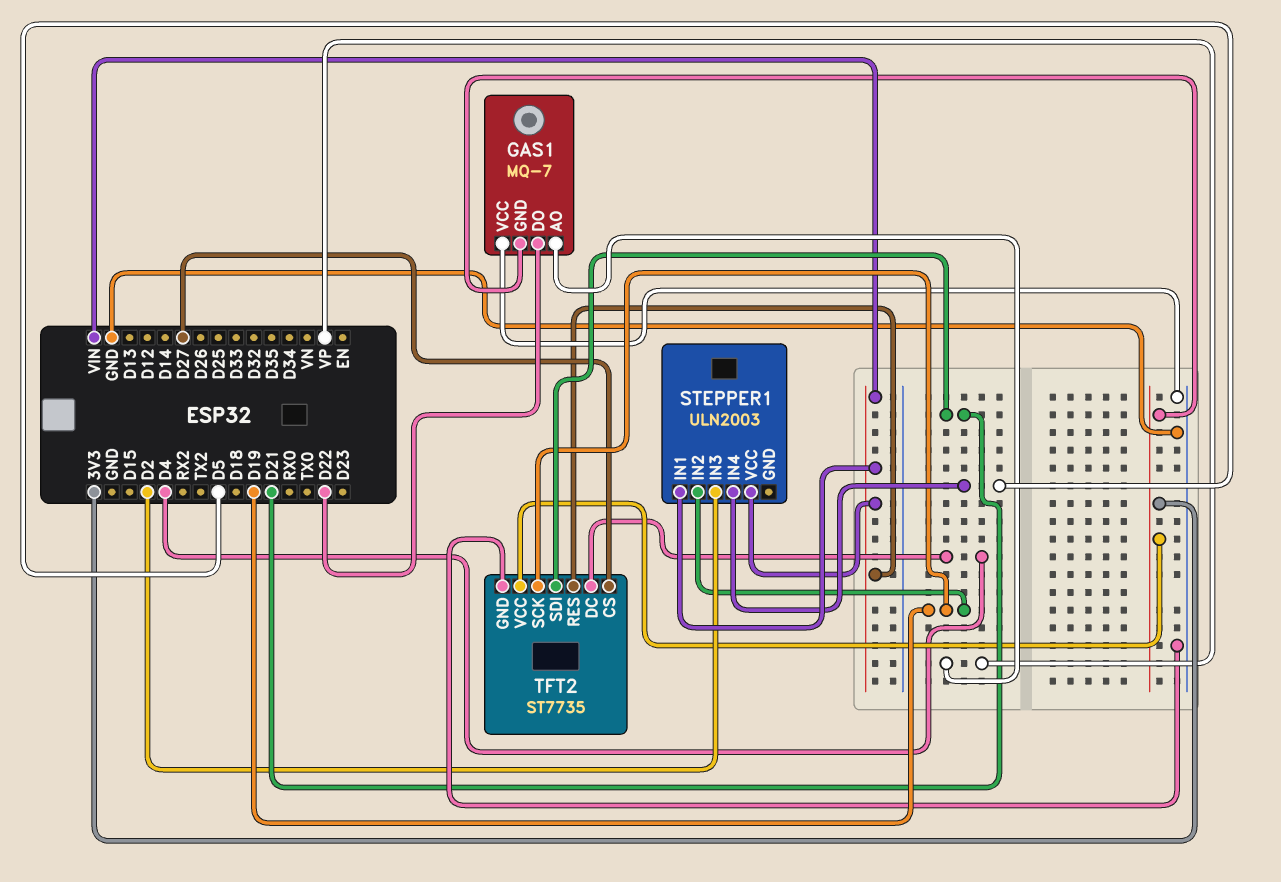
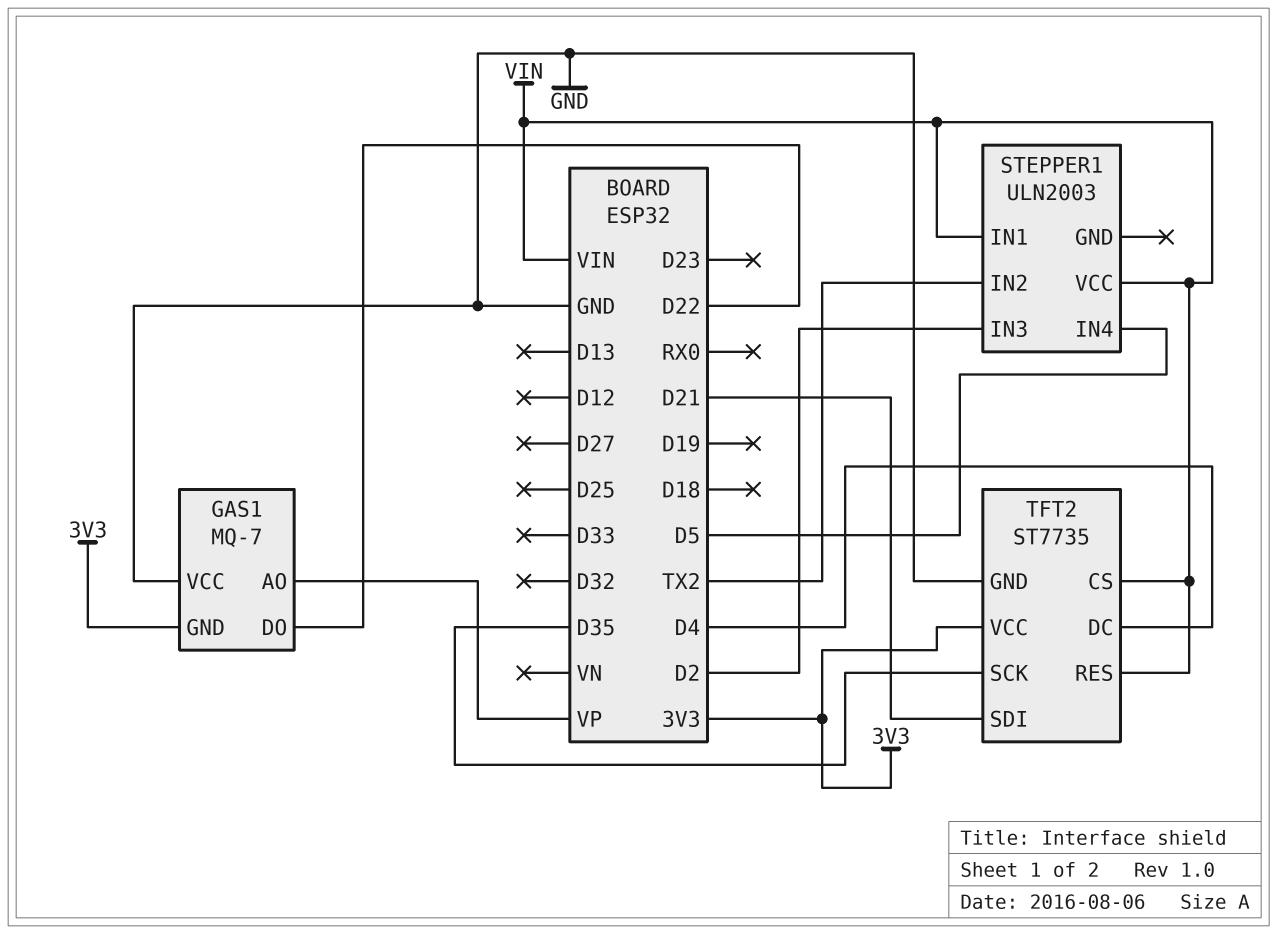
STEPPER1 pin IN2: D19 -> TX2
TFT2 pin CS: D27 -> VIN
TFT2 pin SCK: D19 -> D35

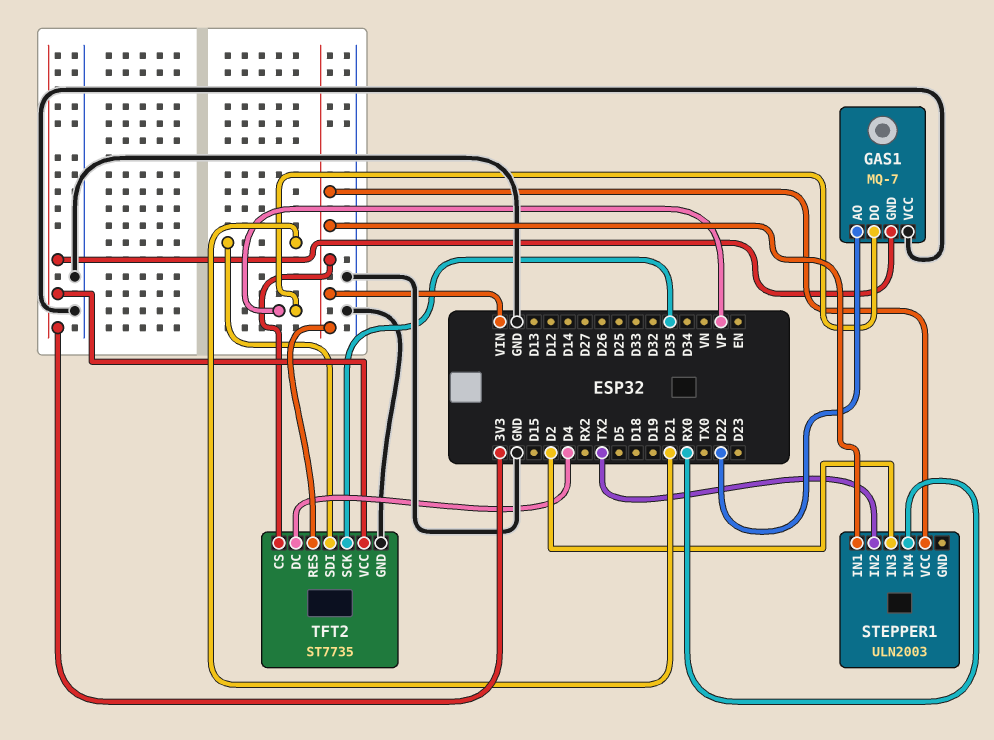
GAS1 pin AO: VP -> D22
GAS1 pin DO: D22 -> VP
STEPPER1 pin IN4: D5 -> RX0

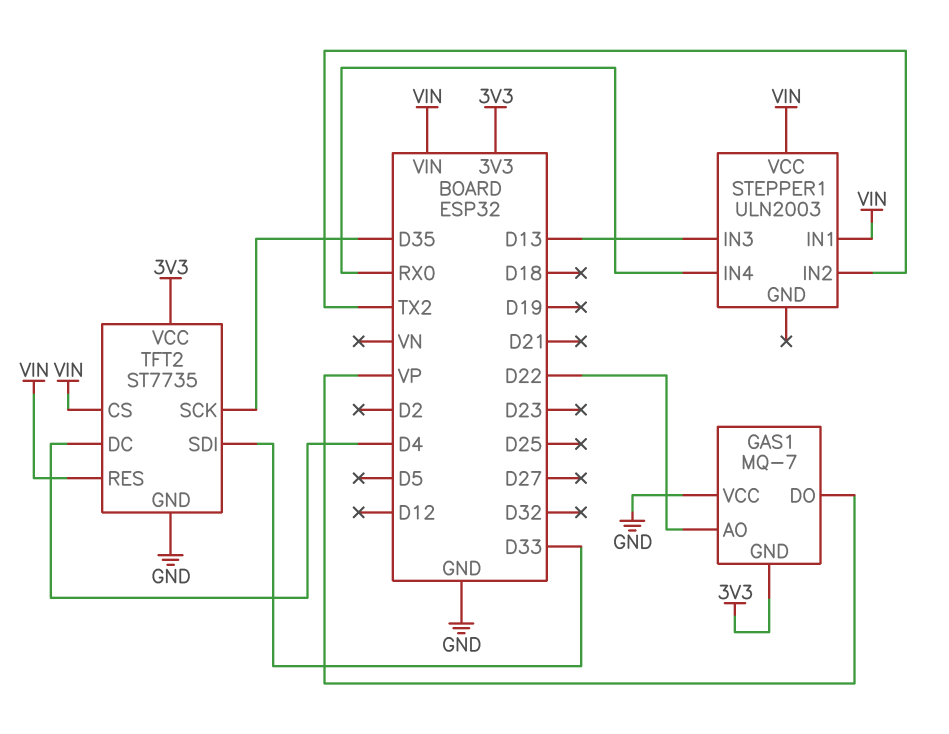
STEPPER1 pin IN3: D2 -> D13
TFT2 pin SDI: D21 -> D33

